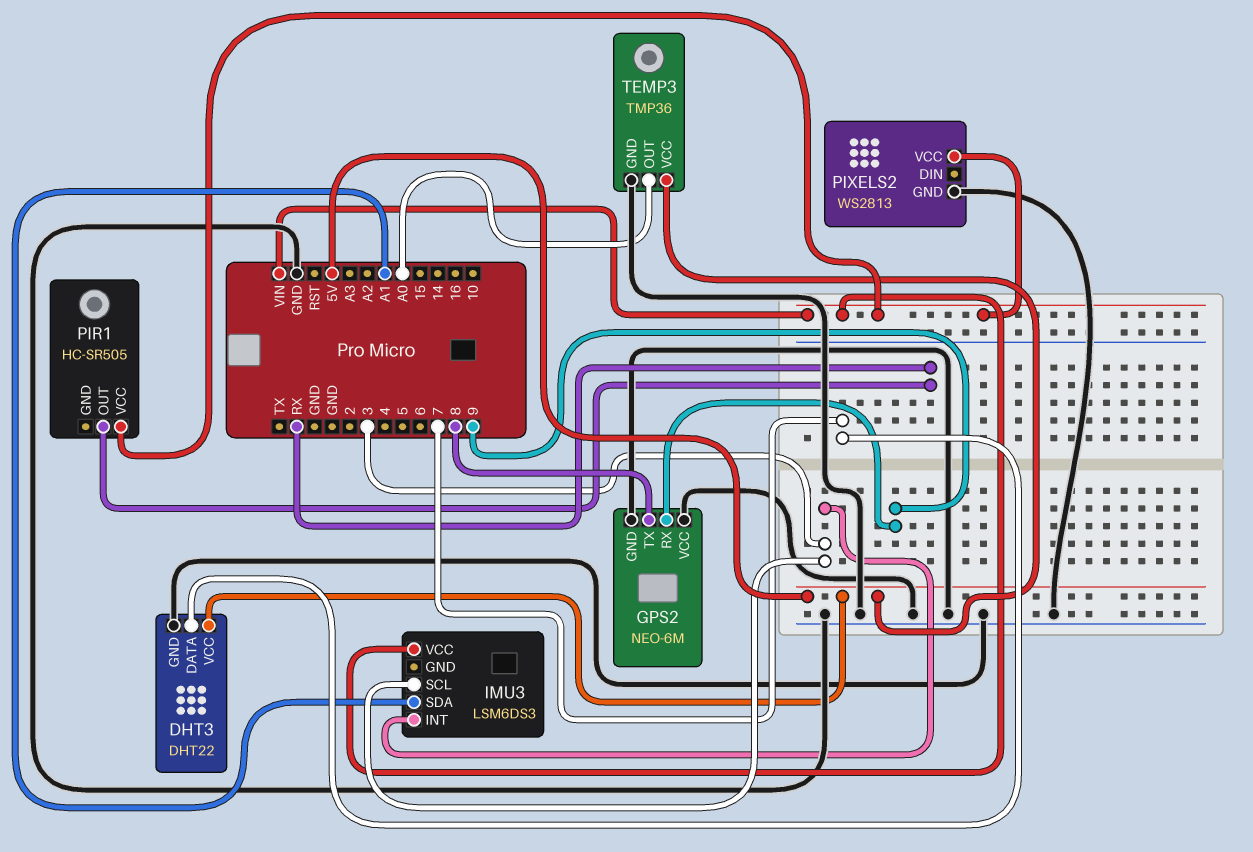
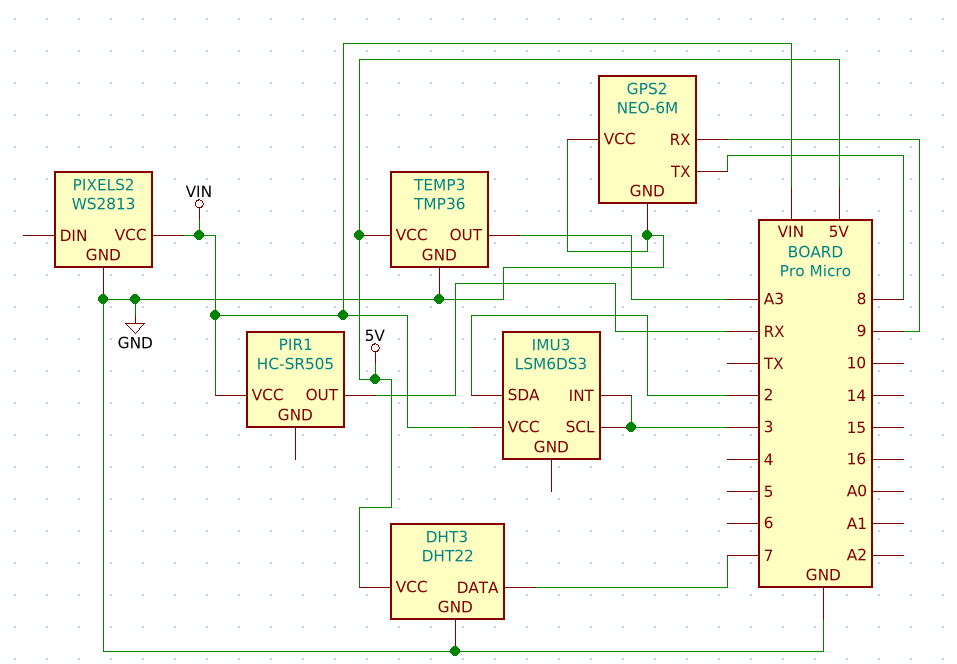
IMU3 pin SDA: A1 -> 2
TEMP3 pin OUT: A0 -> A3

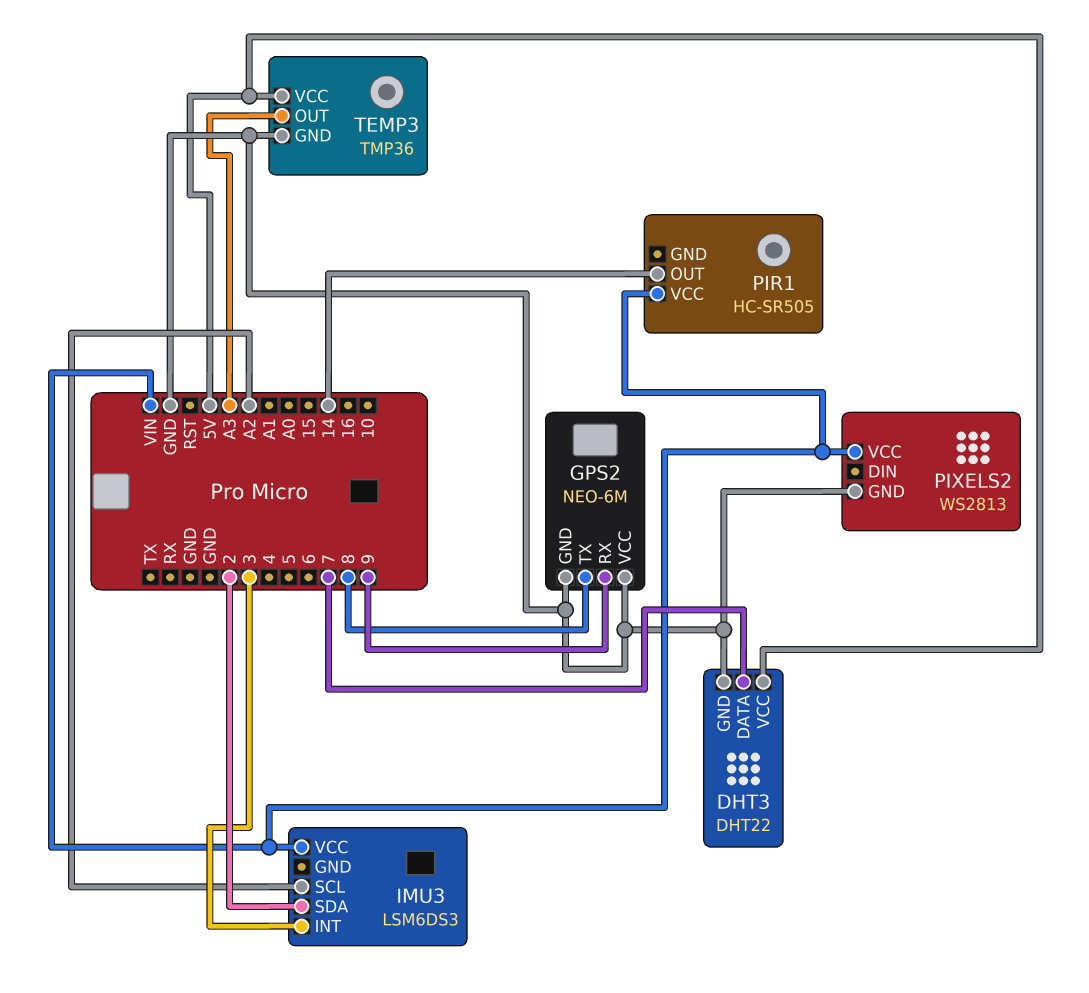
IMU3 pin SCL: 3 -> A2
PIR1 pin OUT: RX -> 14

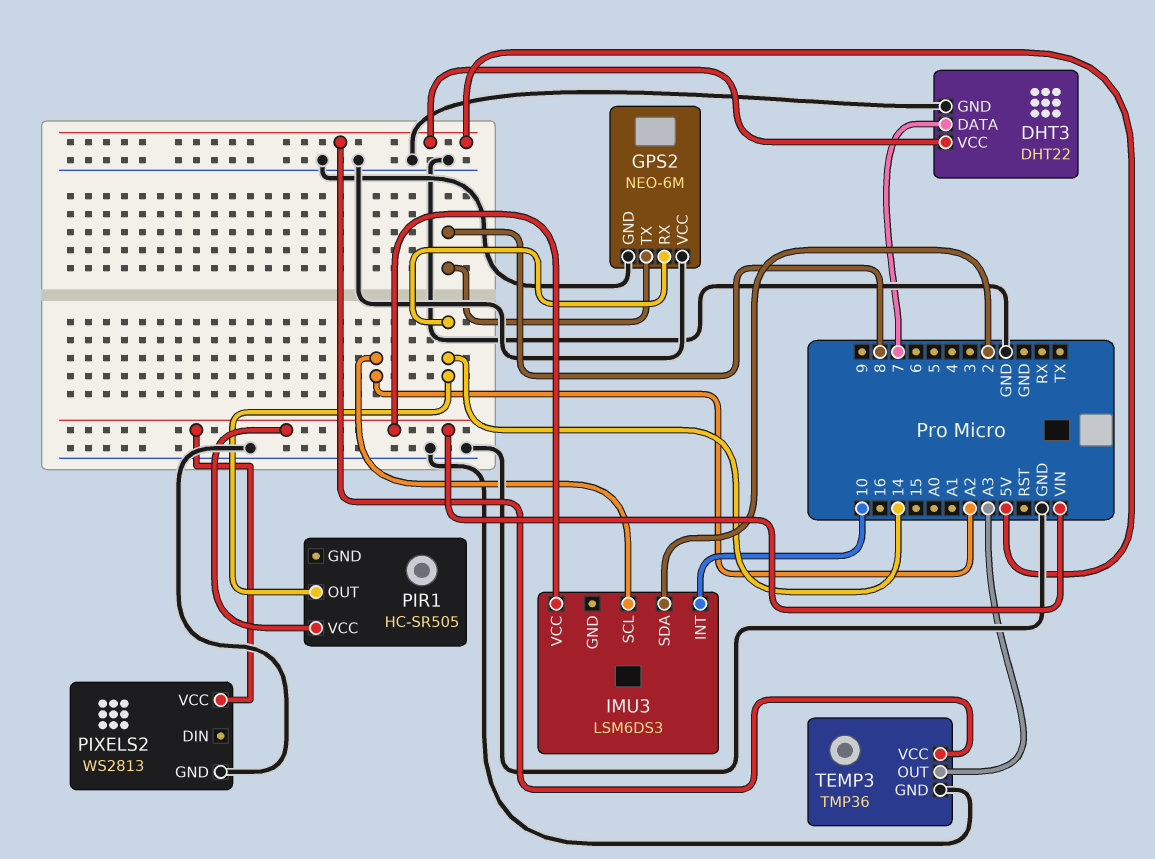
GPS2 pin RX: 9 -> 14
IMU3 pin INT: 3 -> 10

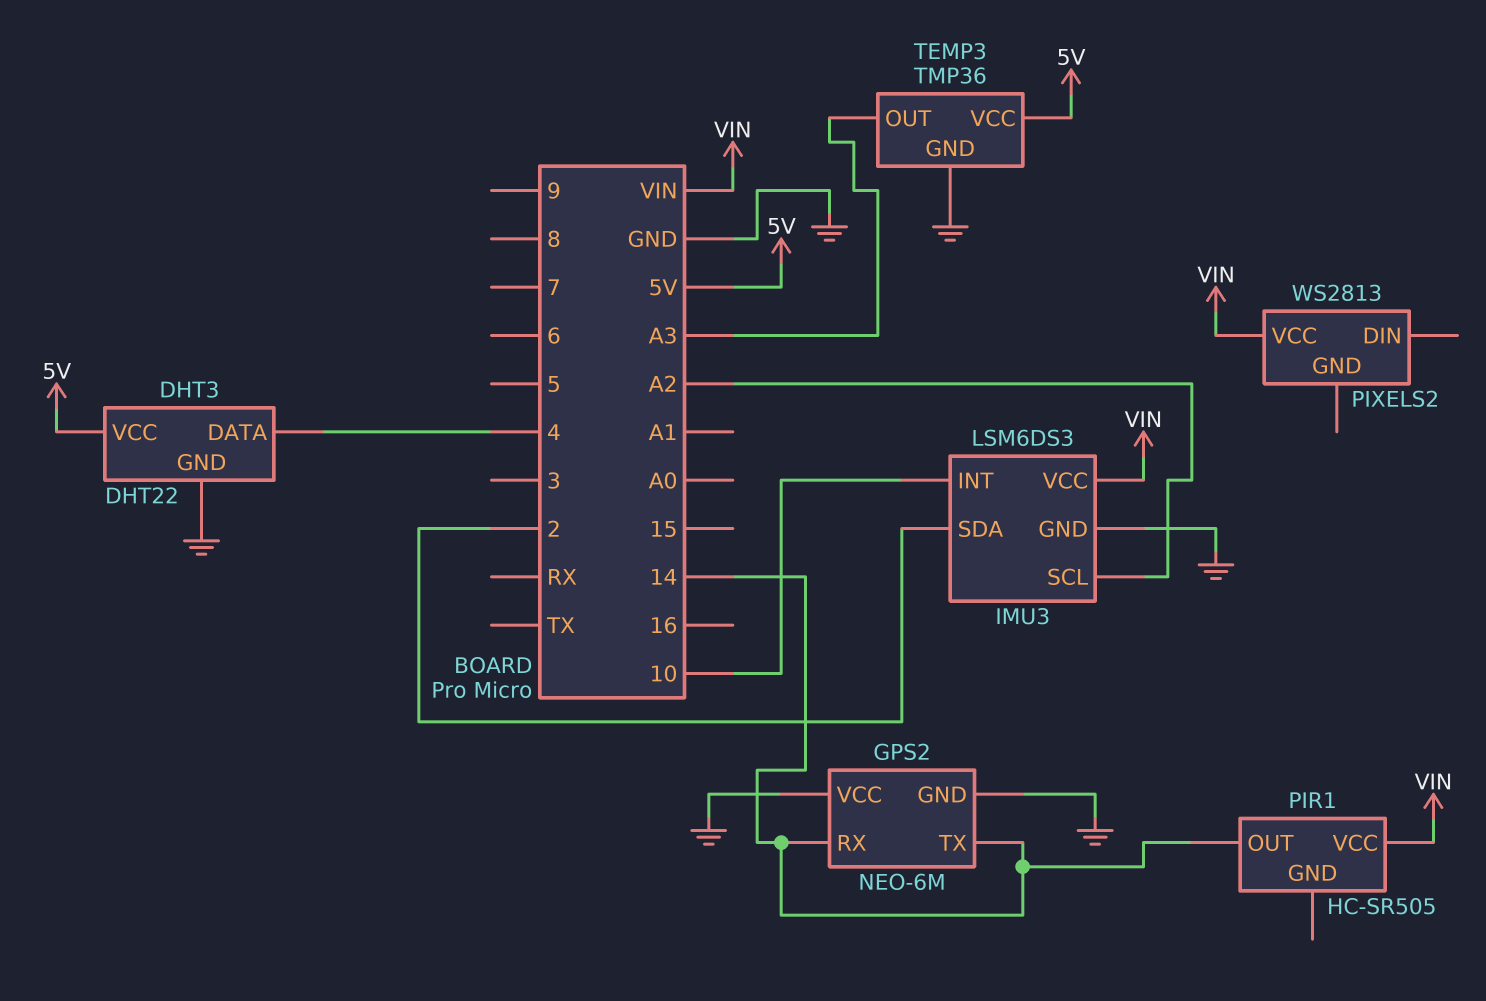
DHT3 pin DATA: 7 -> 4
GPS2 pin TX: 8 -> 14
IMU3 pin GND: none -> GND
PIXELS2 pin GND: GND -> none

